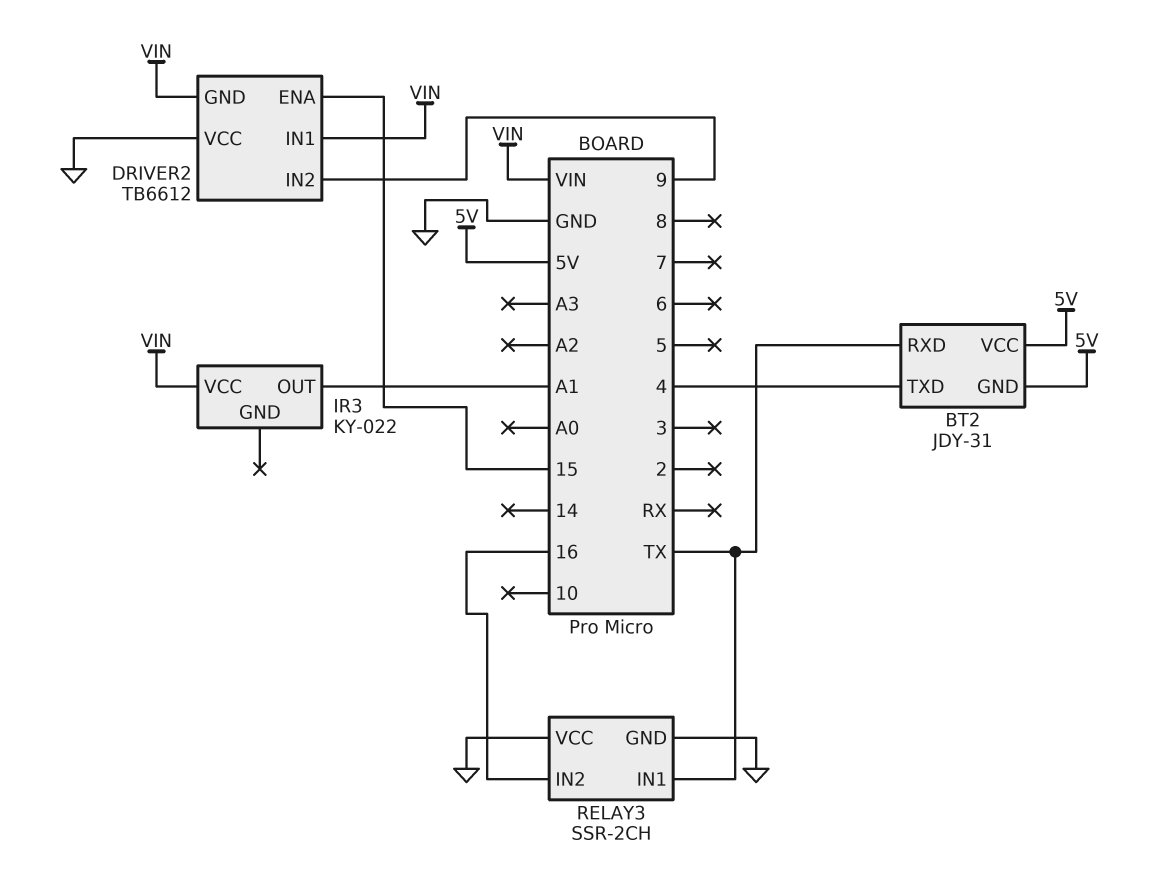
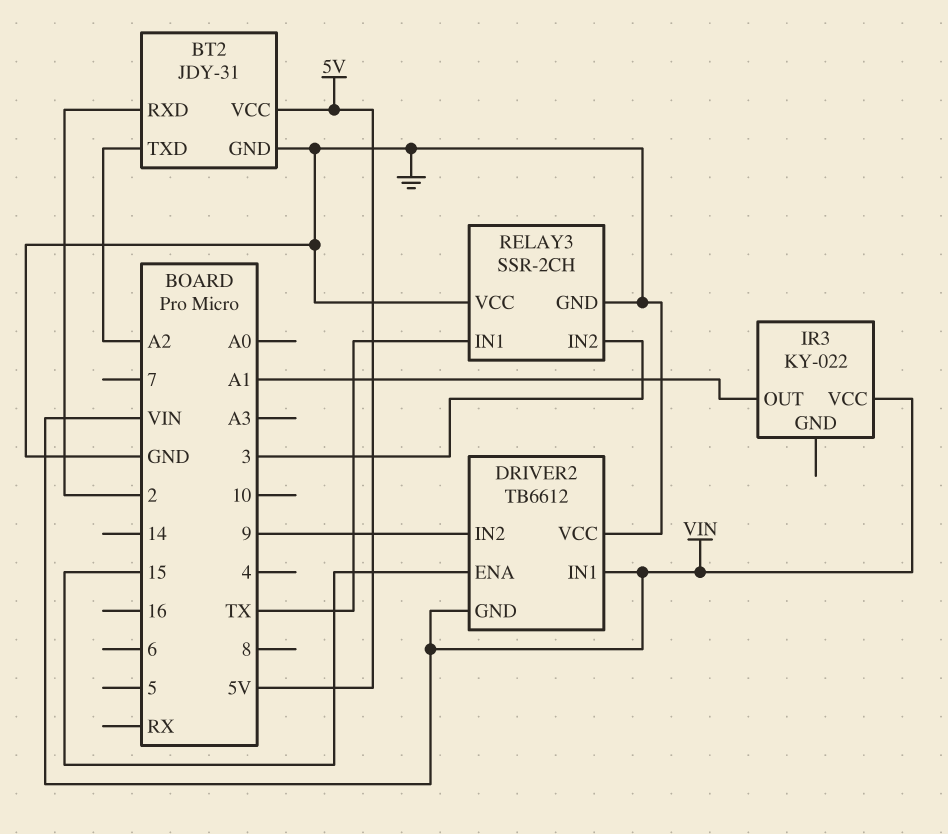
BT2 pin GND: 5V -> GND
BT2 pin RXD: TX -> 2
BT2 pin TXD: 4 -> A2
RELAY3 pin IN2: 16 -> 3

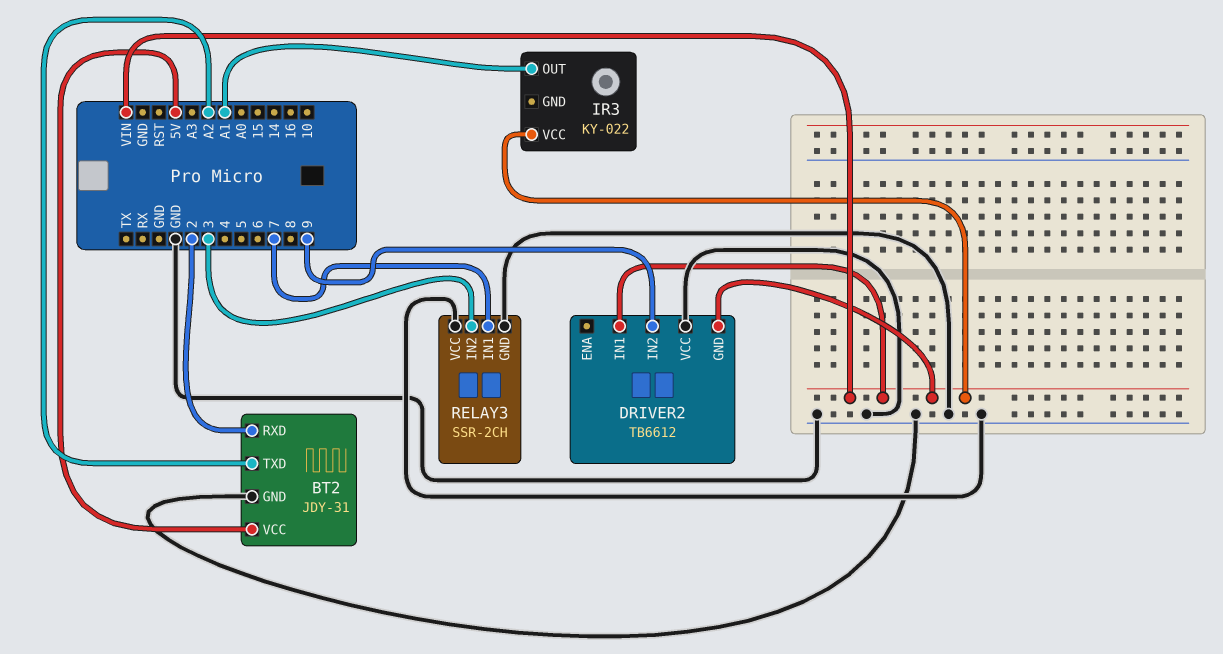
DRIVER2 pin ENA: 15 -> none
RELAY3 pin IN1: TX -> 7

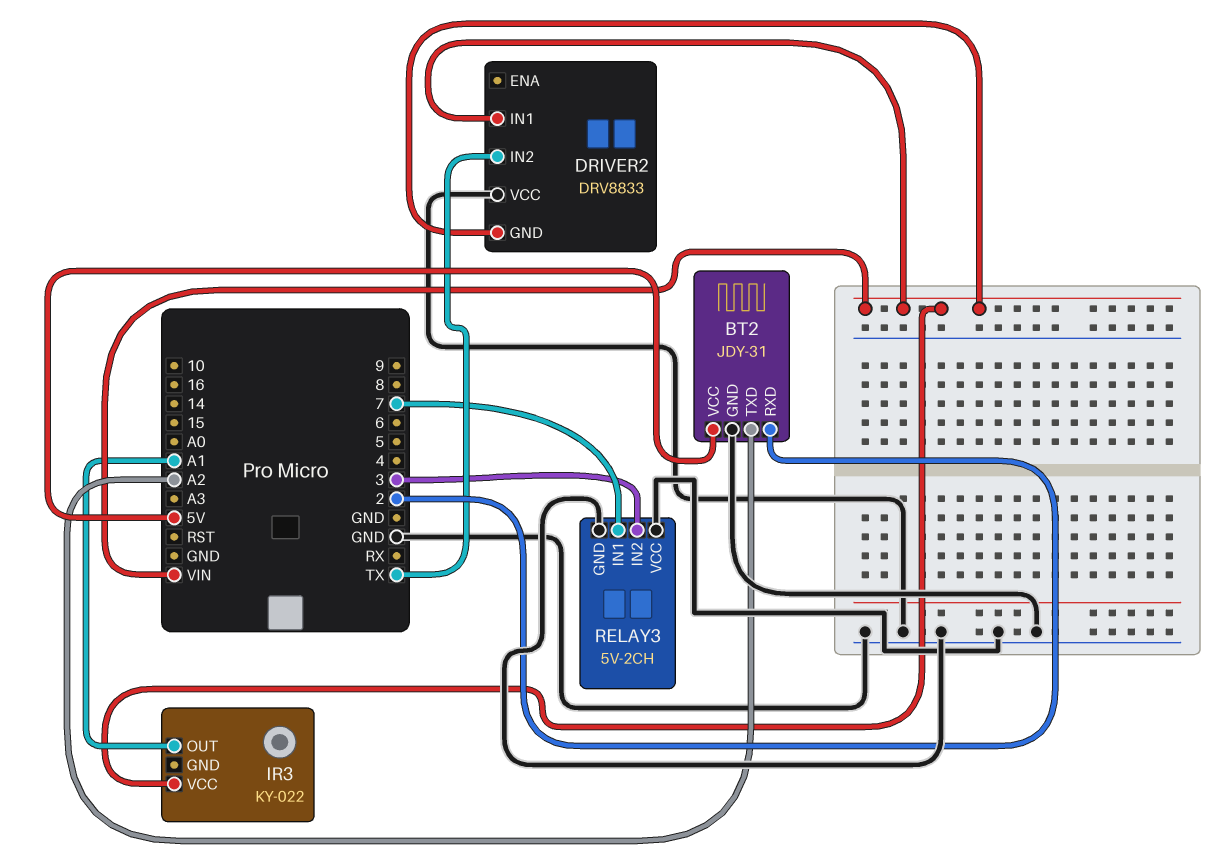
DRIVER2: TB6612 -> DRV8833
DRIVER2 pin IN2: 9 -> TX
RELAY3: SSR-2CH -> 5V-2CH

